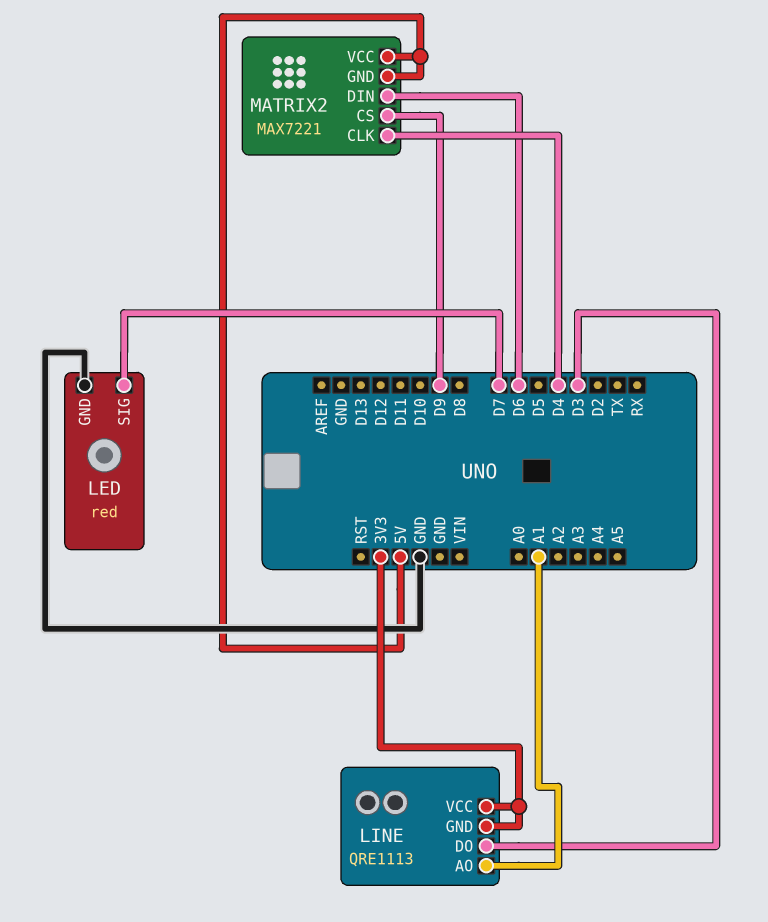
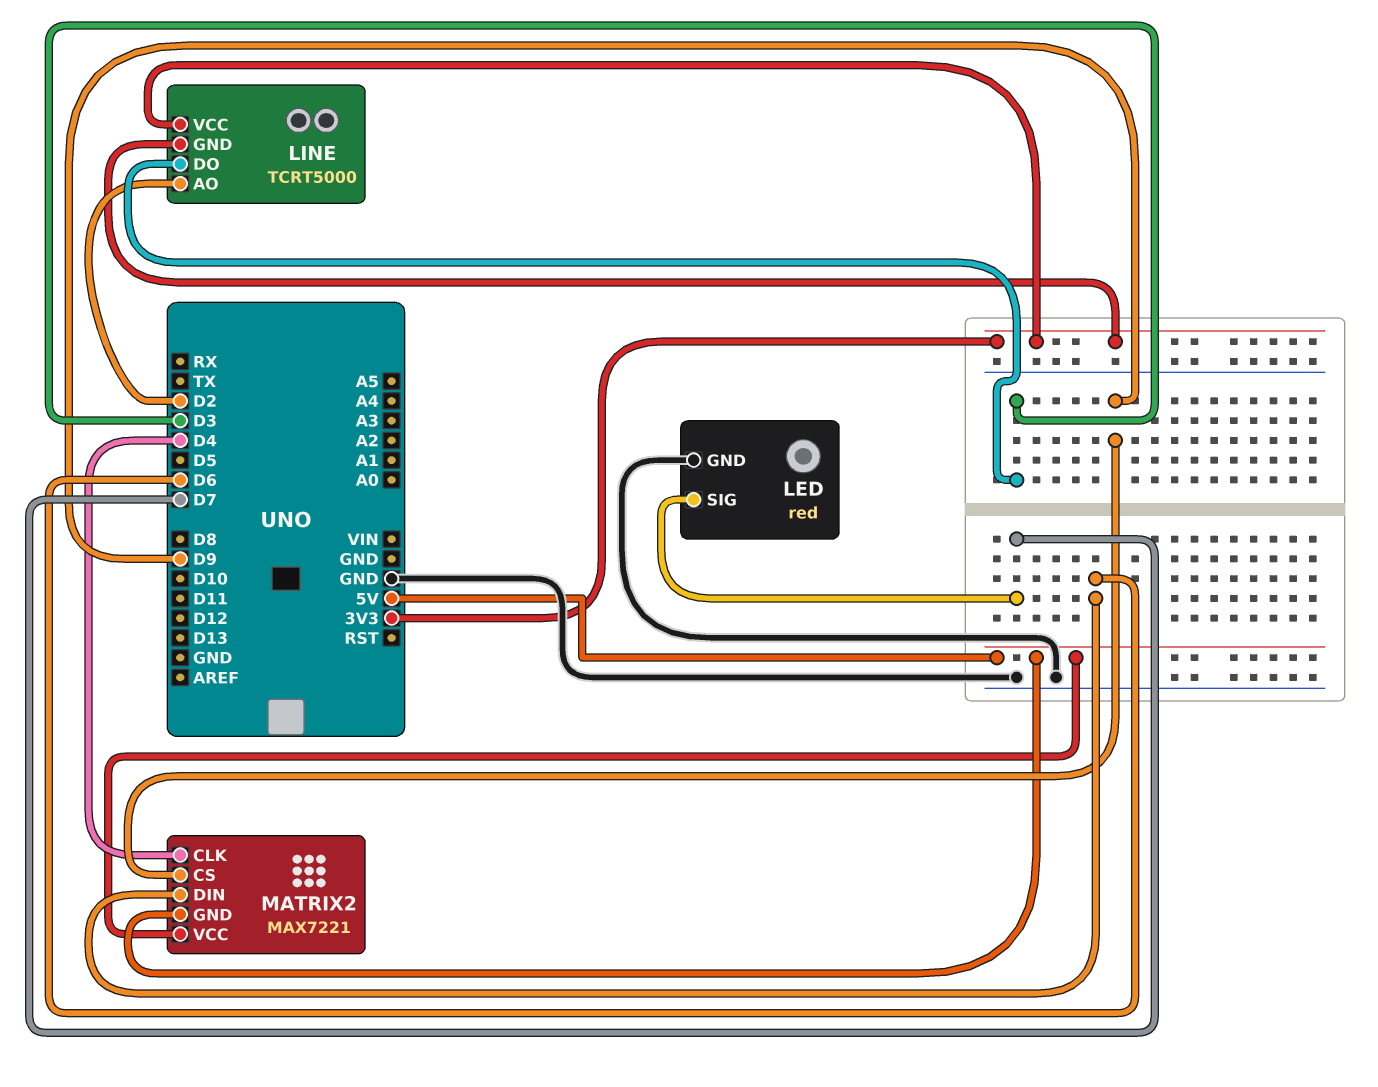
LINE: QRE1113 -> TCRT5000
LINE pin AO: A1 -> D2

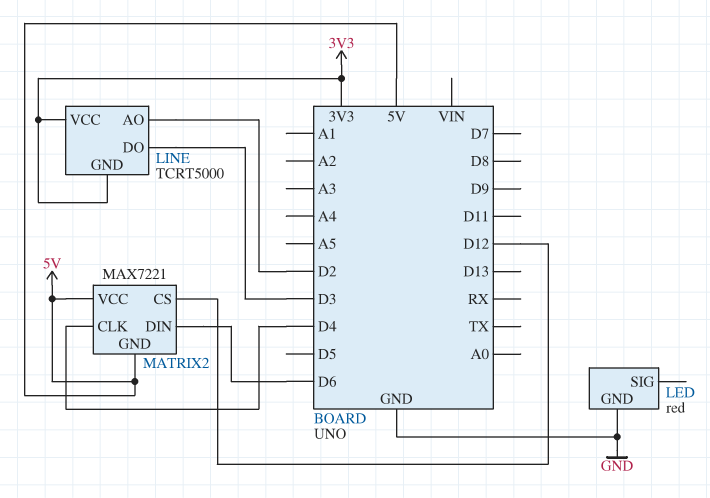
LED pin SIG: D7 -> none
MATRIX2 pin CS: D9 -> D12

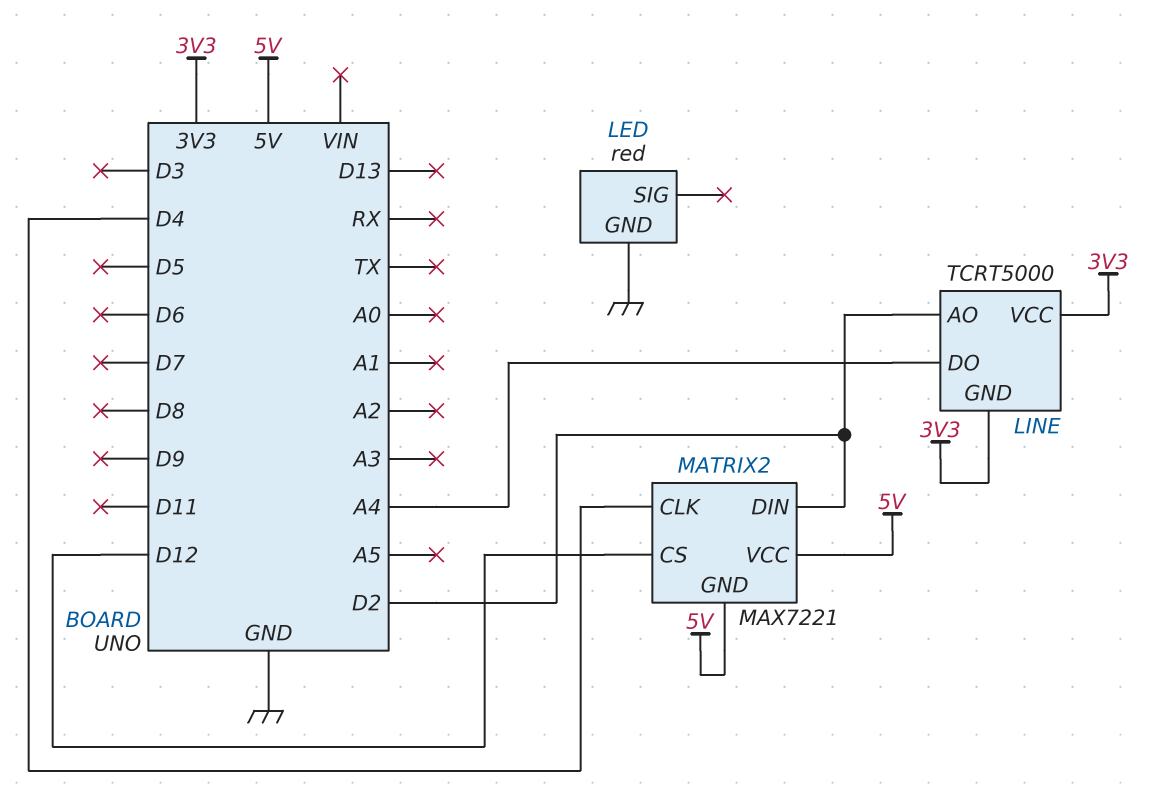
LINE pin DO: D3 -> A4
MATRIX2 pin DIN: D6 -> D2

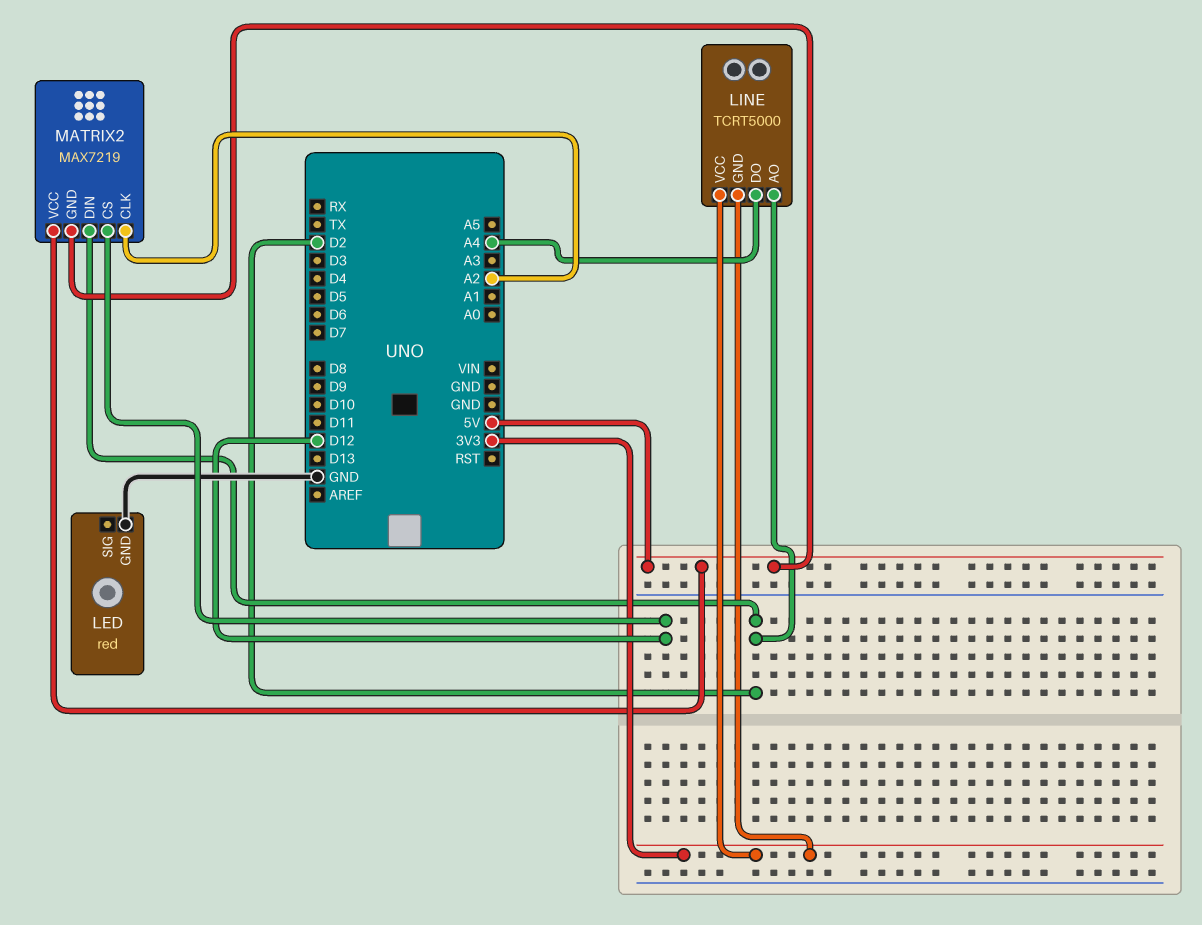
MATRIX2: MAX7221 -> MAX7219
MATRIX2 pin CLK: D4 -> A2

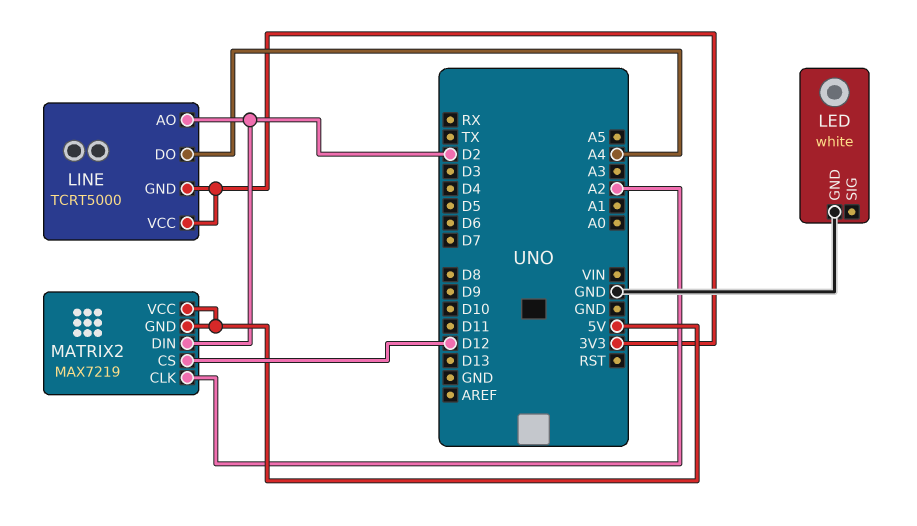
LED: red -> white

